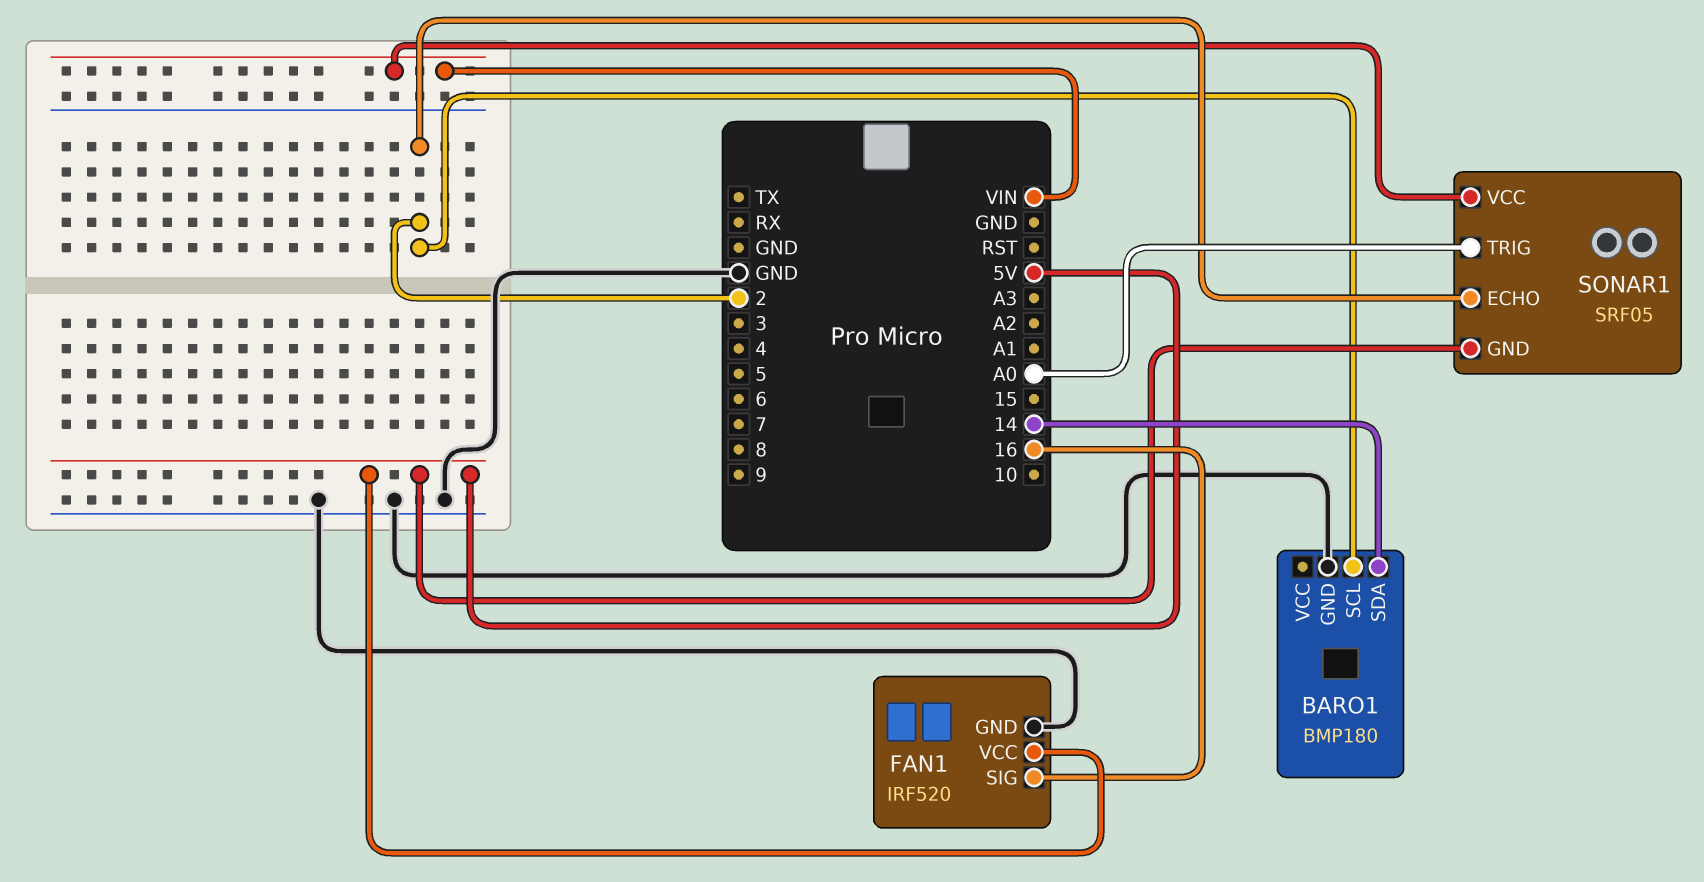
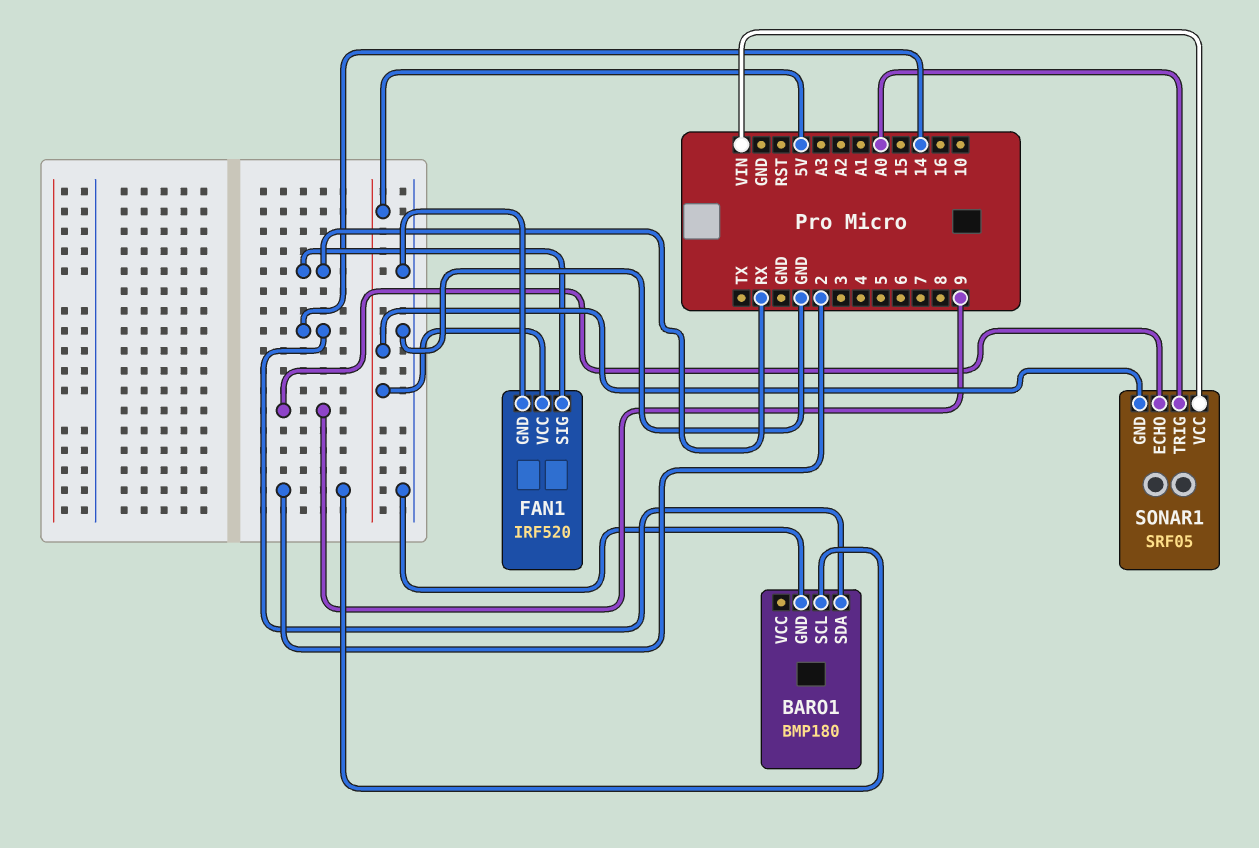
FAN1 pin SIG: 16 -> RX
SONAR1 pin ECHO: 2 -> 9

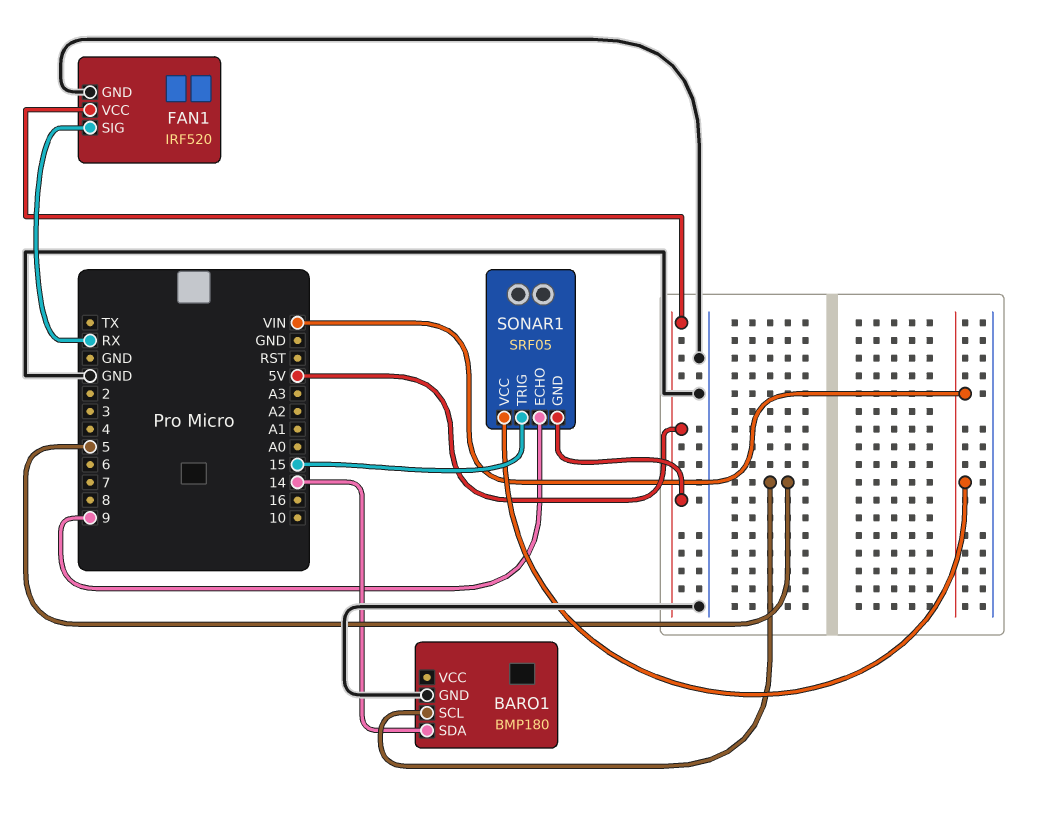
BARO1 pin SCL: 2 -> 5
SONAR1 pin TRIG: A0 -> 15

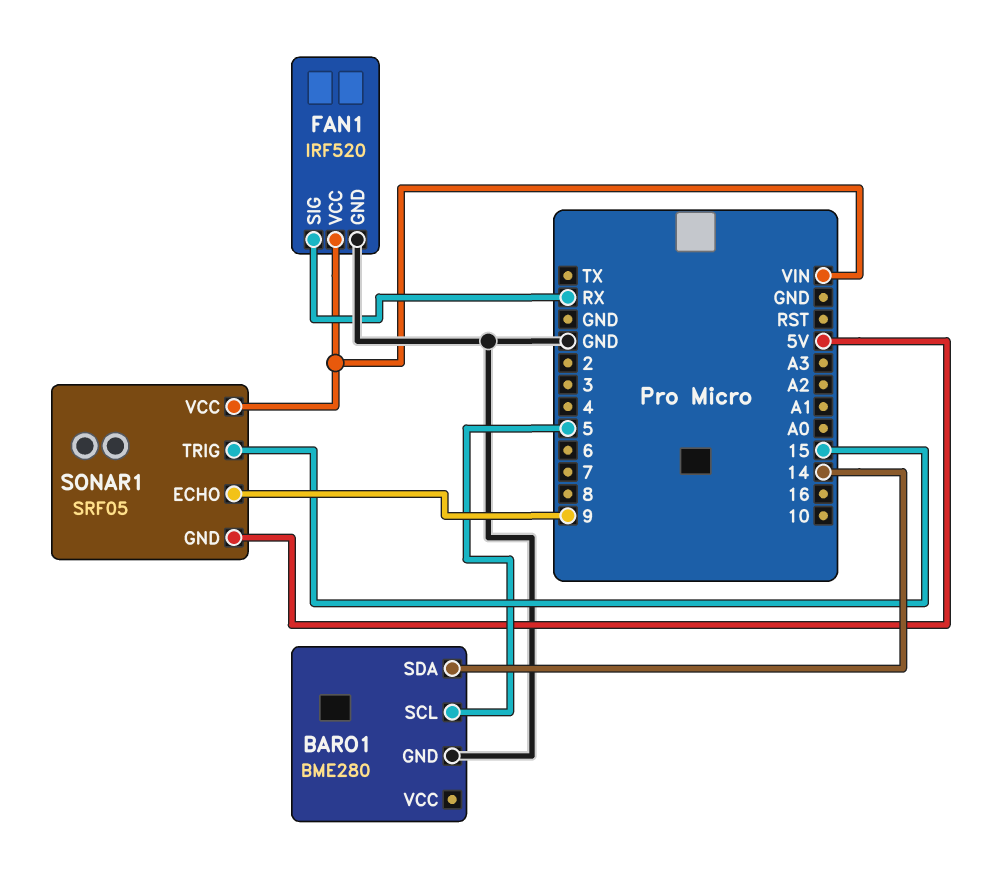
BARO1: BMP180 -> BME280
FAN1 pin VCC: 5V -> VIN

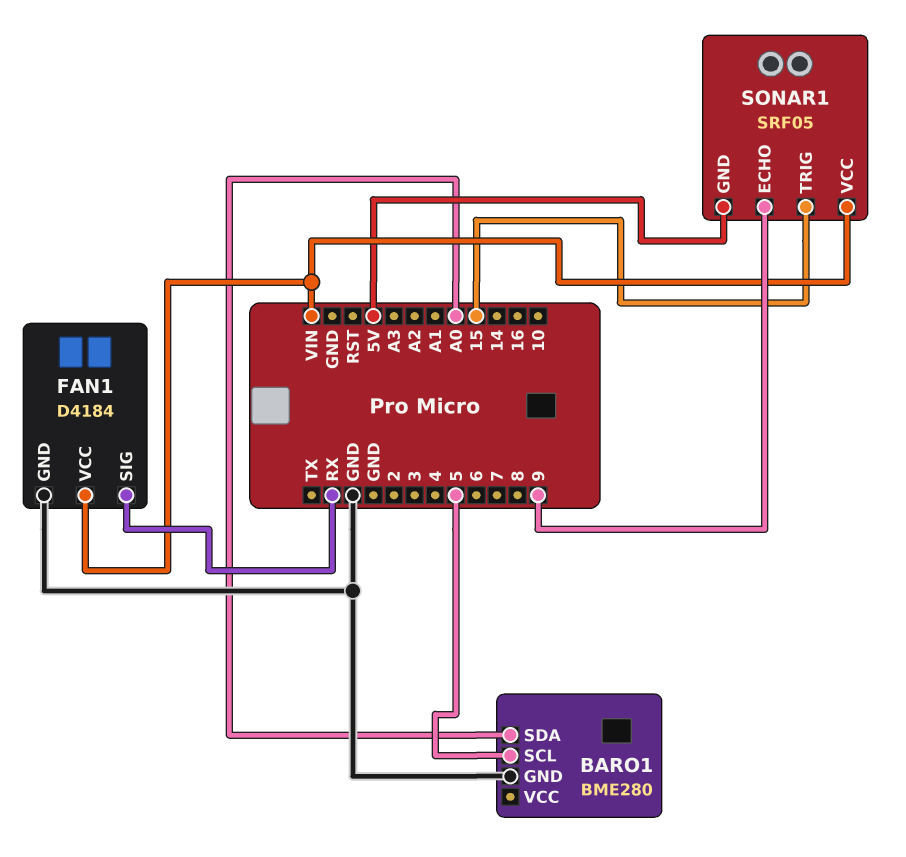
BARO1 pin SDA: 14 -> A0
FAN1: IRF520 -> D4184

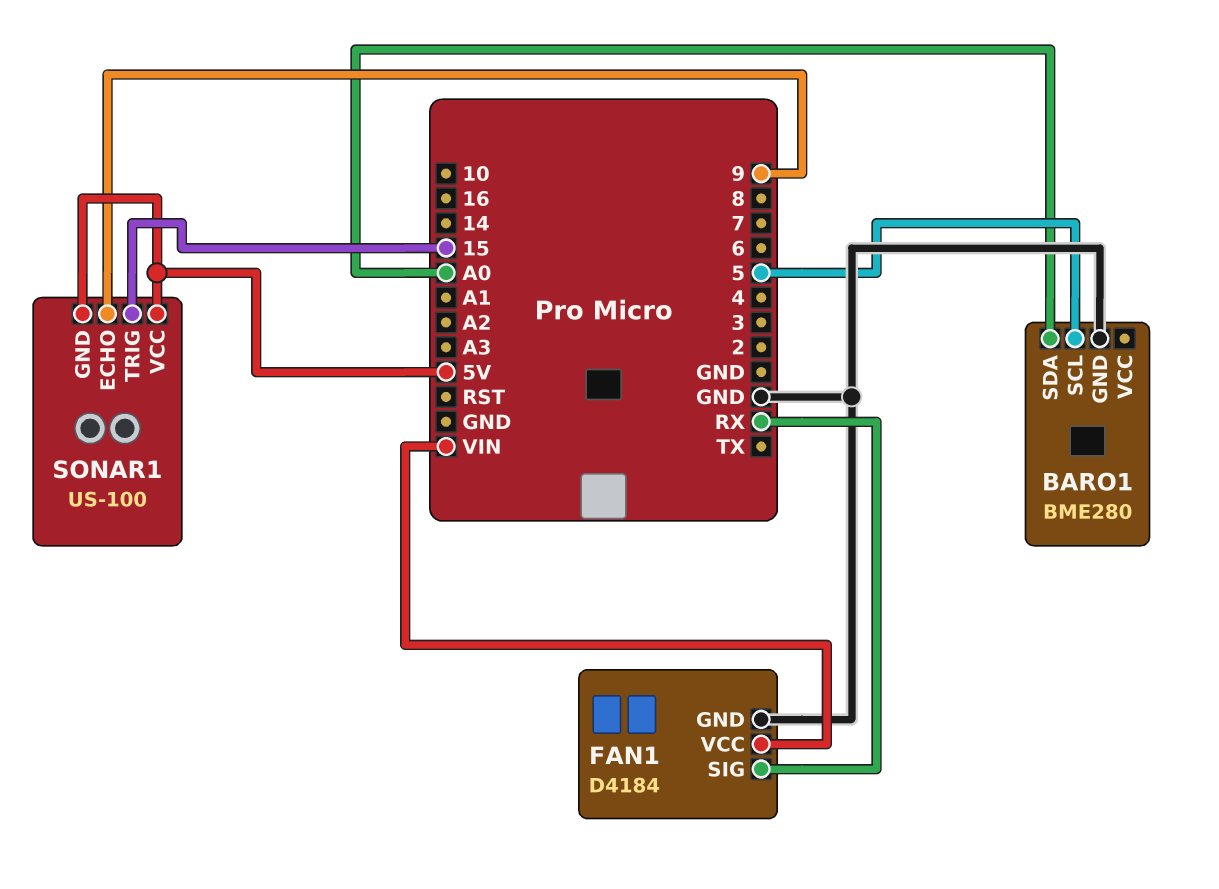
SONAR1: SRF05 -> US-100
SONAR1 pin VCC: VIN -> 5V

